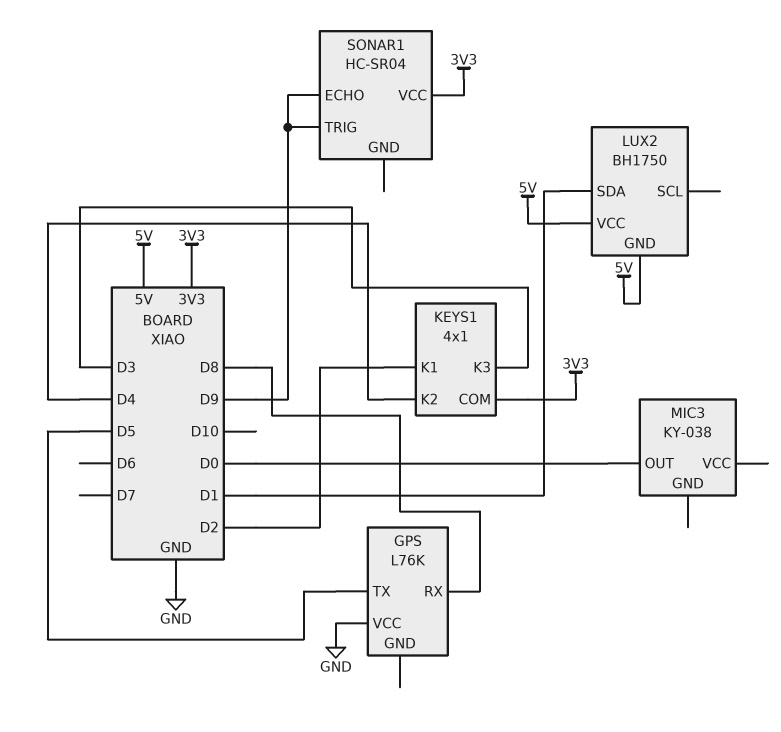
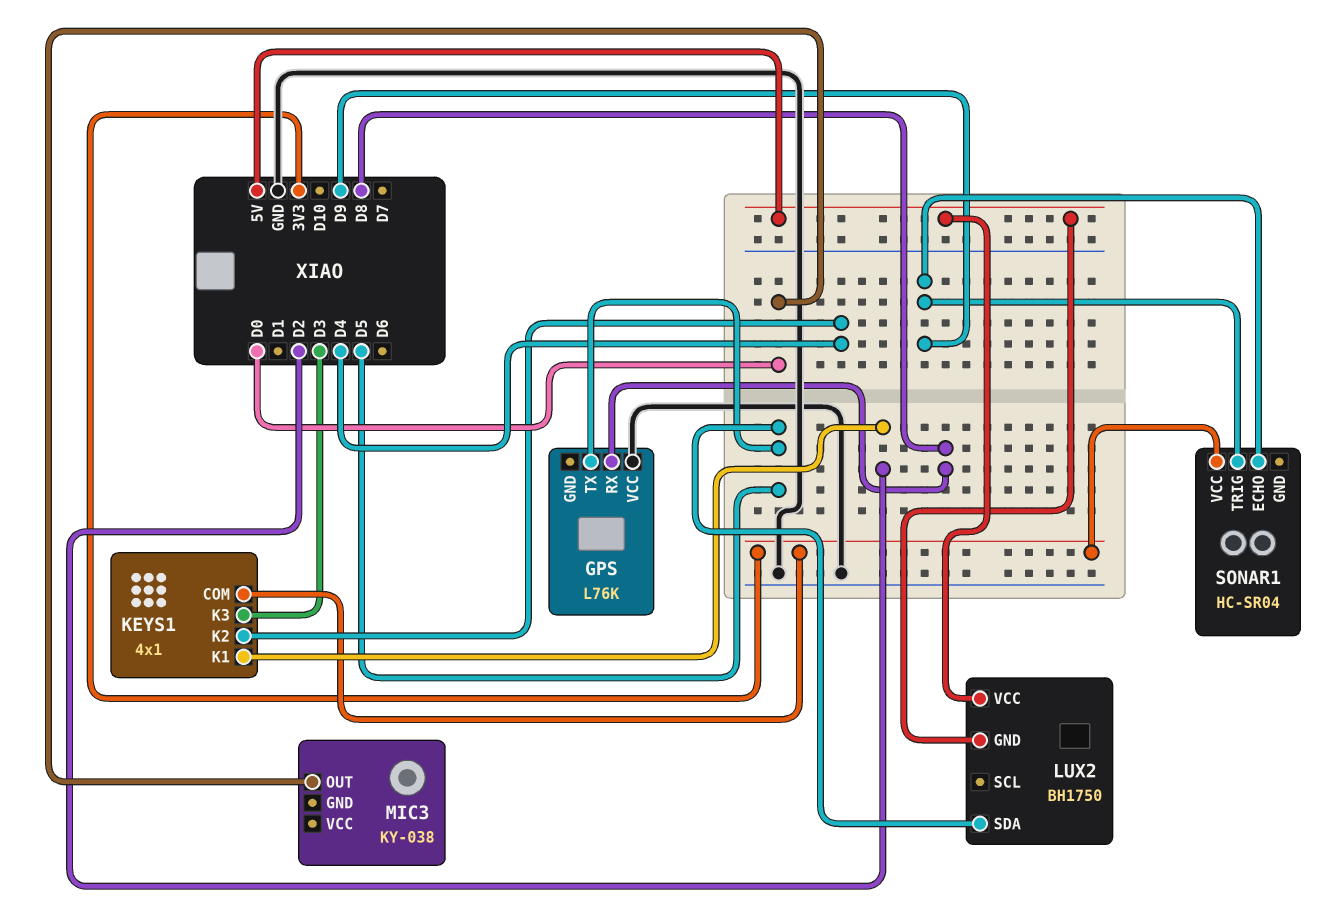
LUX2 pin SDA: D1 -> D5

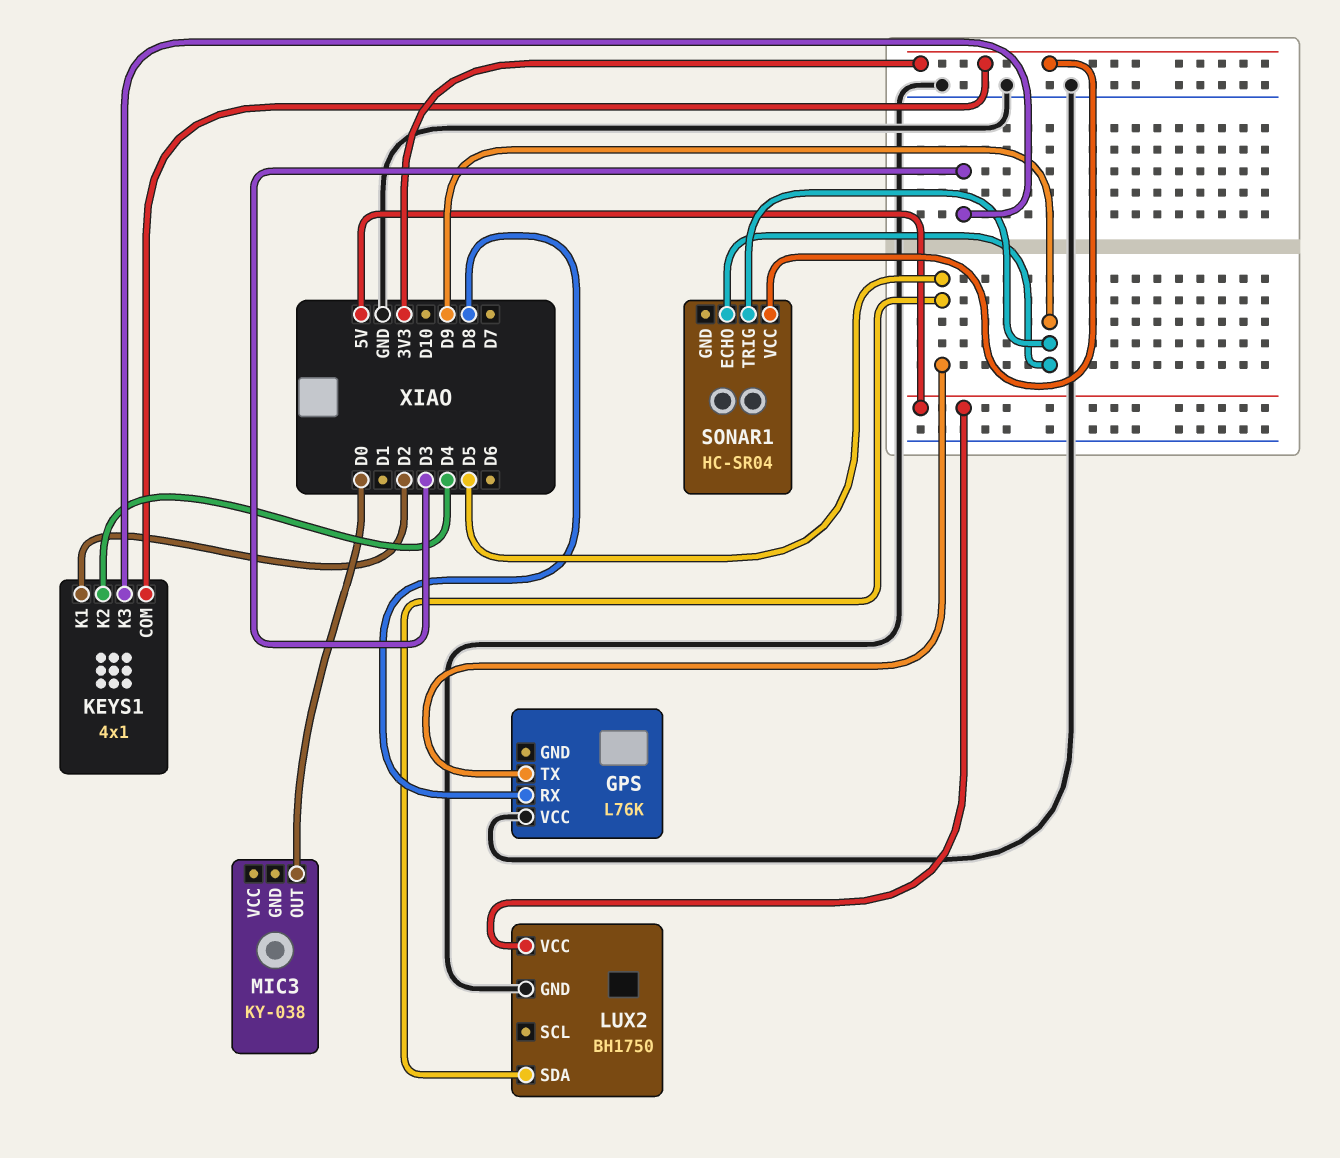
LUX2 pin GND: 5V -> GND

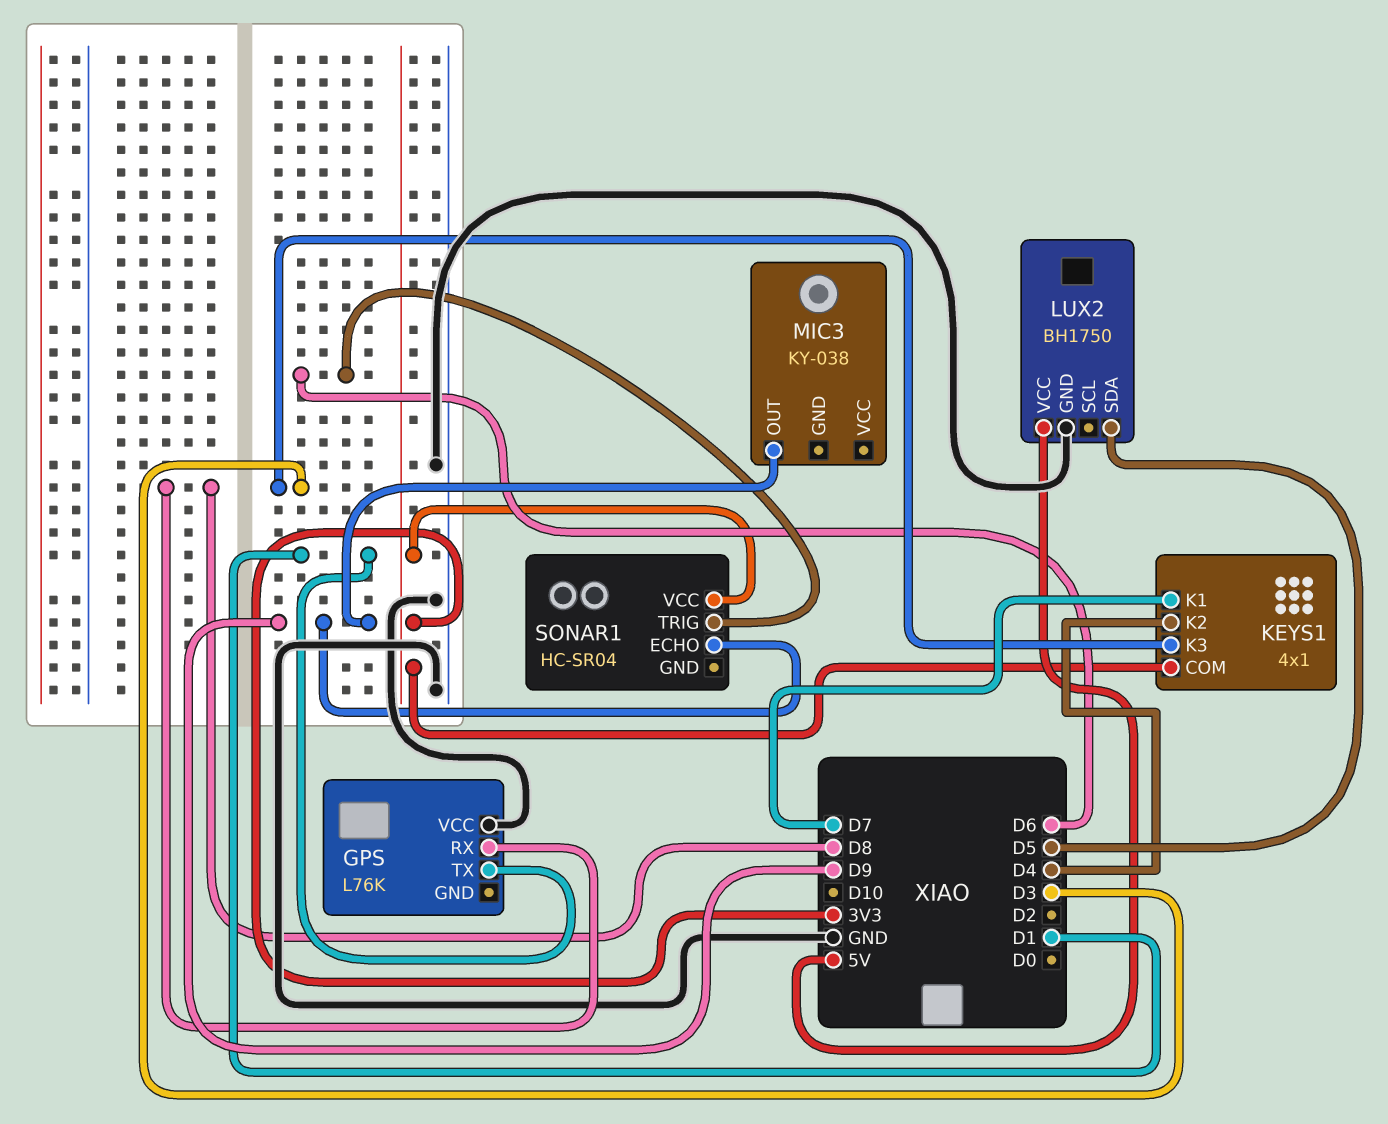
GPS pin TX: D5 -> D1
KEYS1 pin K1: D2 -> D7
MIC3 pin OUT: D0 -> D9
SONAR1 pin TRIG: D9 -> D6

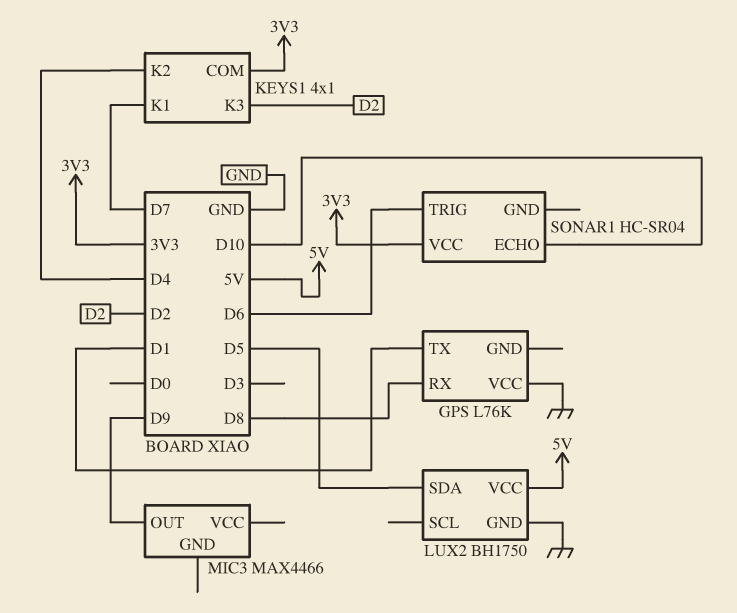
KEYS1 pin K3: D3 -> D2
MIC3: KY-038 -> MAX4466
SONAR1 pin ECHO: D9 -> D10

